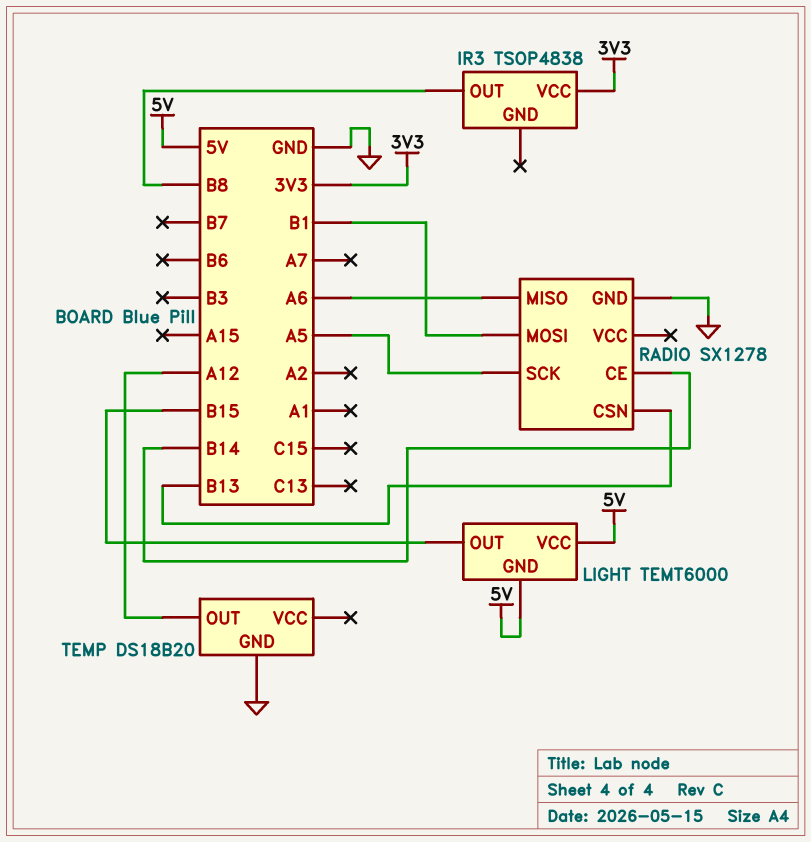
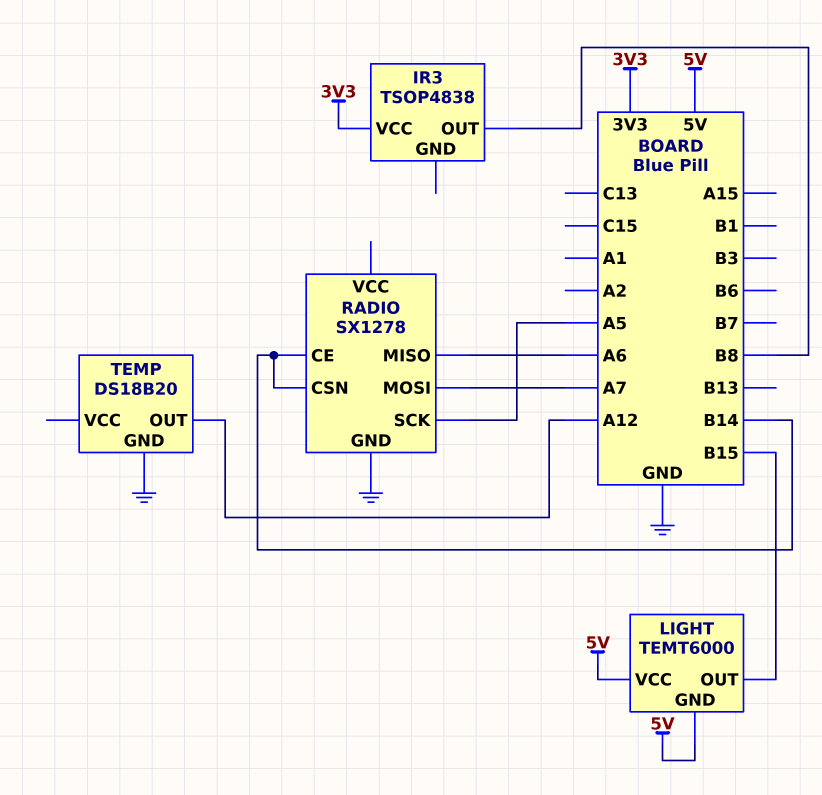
RADIO pin CSN: B13 -> B14
RADIO pin MOSI: B1 -> A7

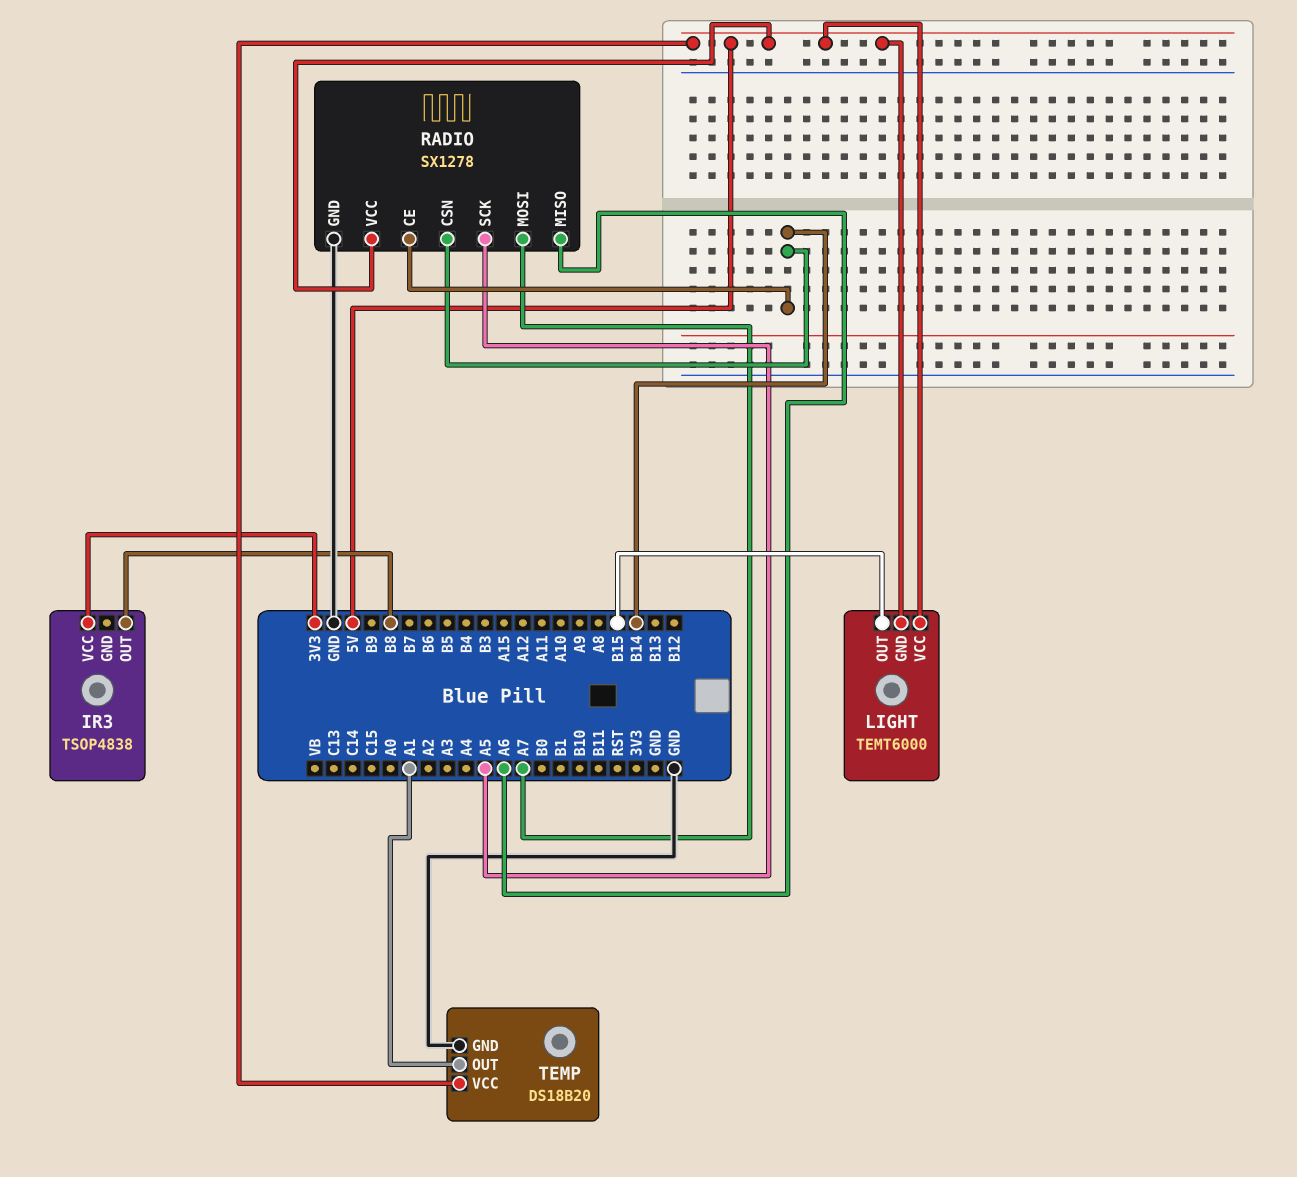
RADIO pin VCC: none -> 5V
TEMP pin OUT: A12 -> A1
TEMP pin VCC: none -> 5V

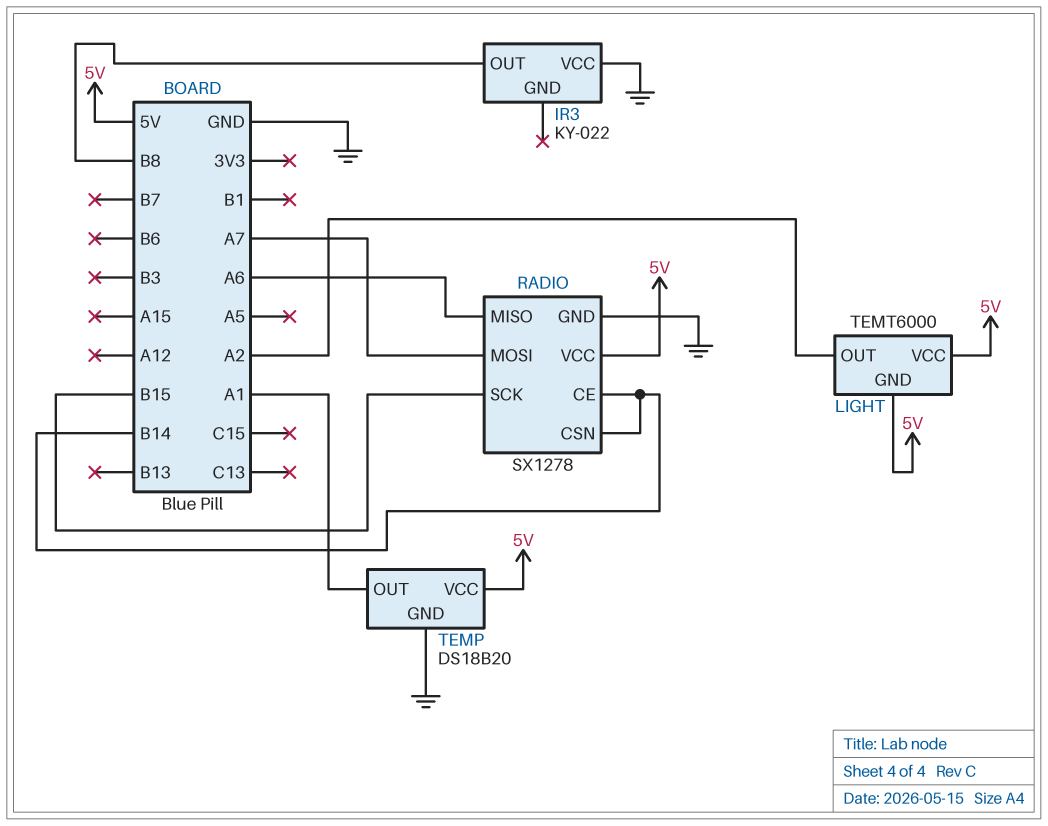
IR3: TSOP4838 -> KY-022
IR3 pin VCC: 3V3 -> GND
LIGHT pin OUT: B15 -> A2
RADIO pin SCK: A5 -> B15

